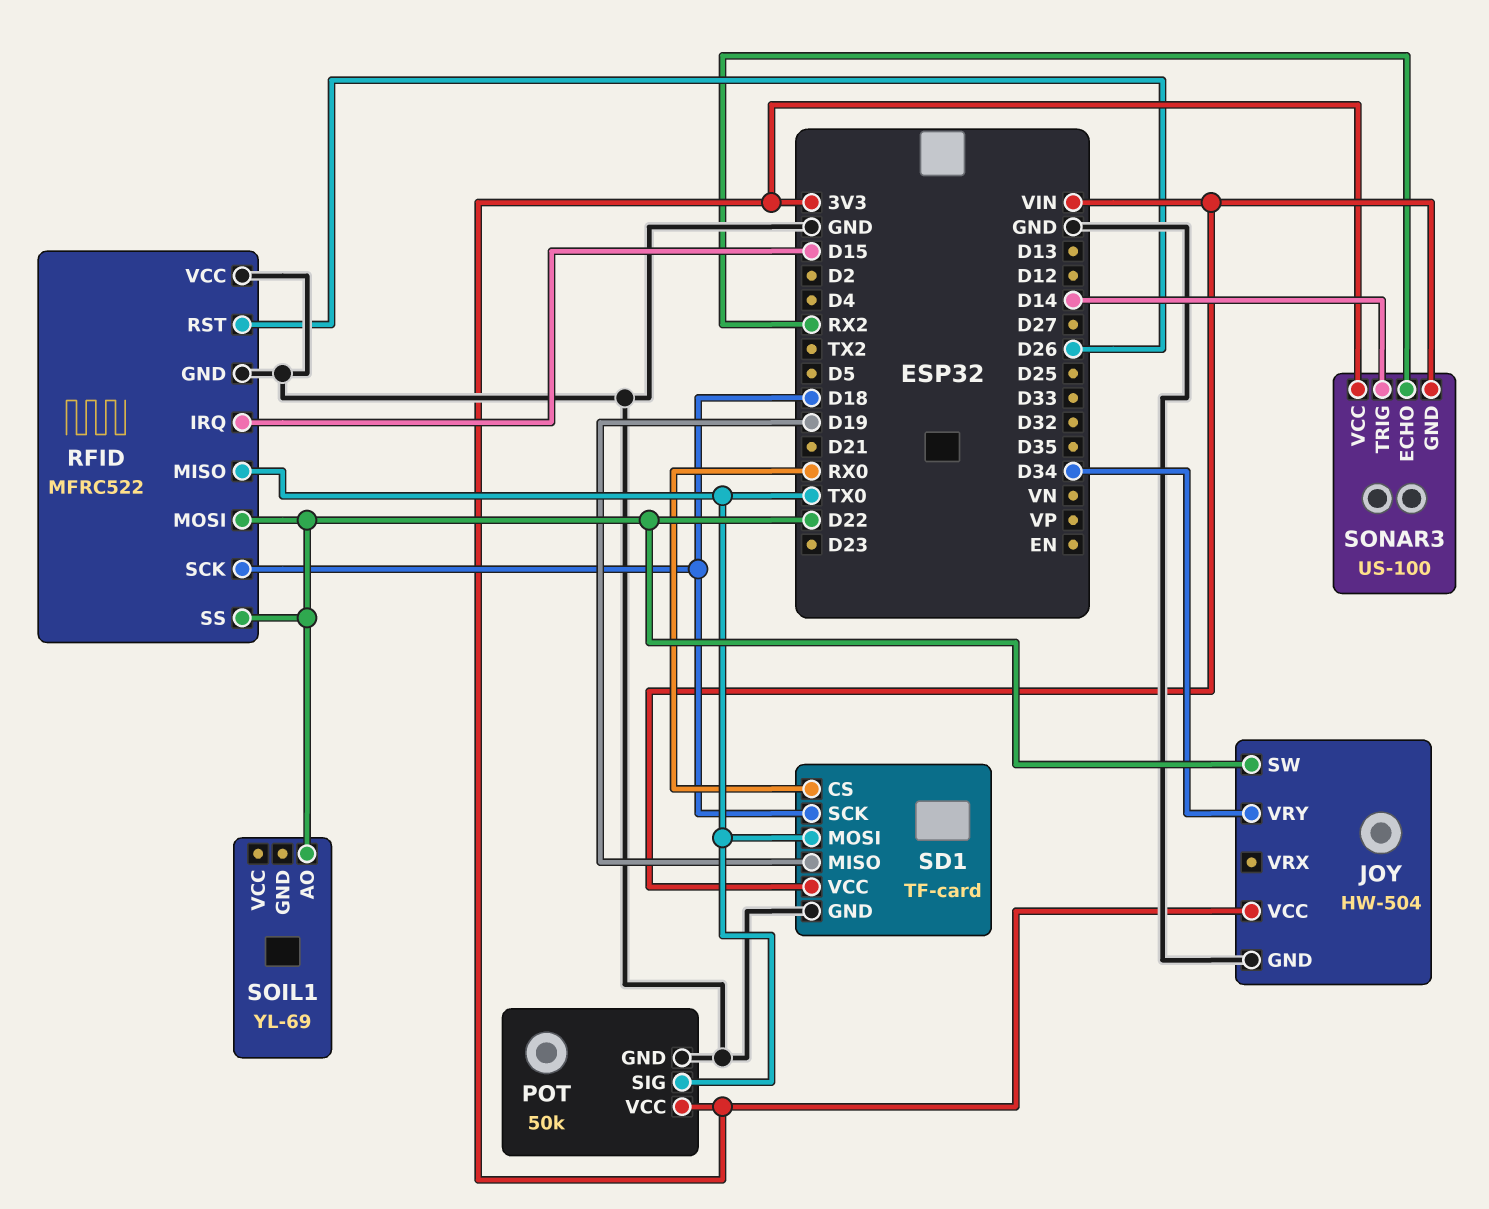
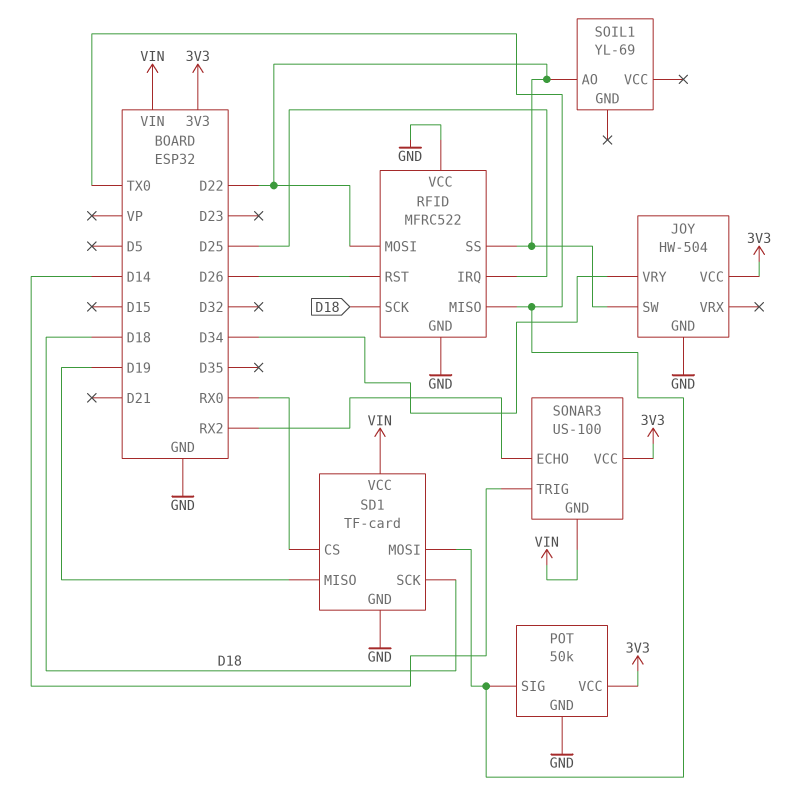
RFID pin IRQ: D15 -> D25

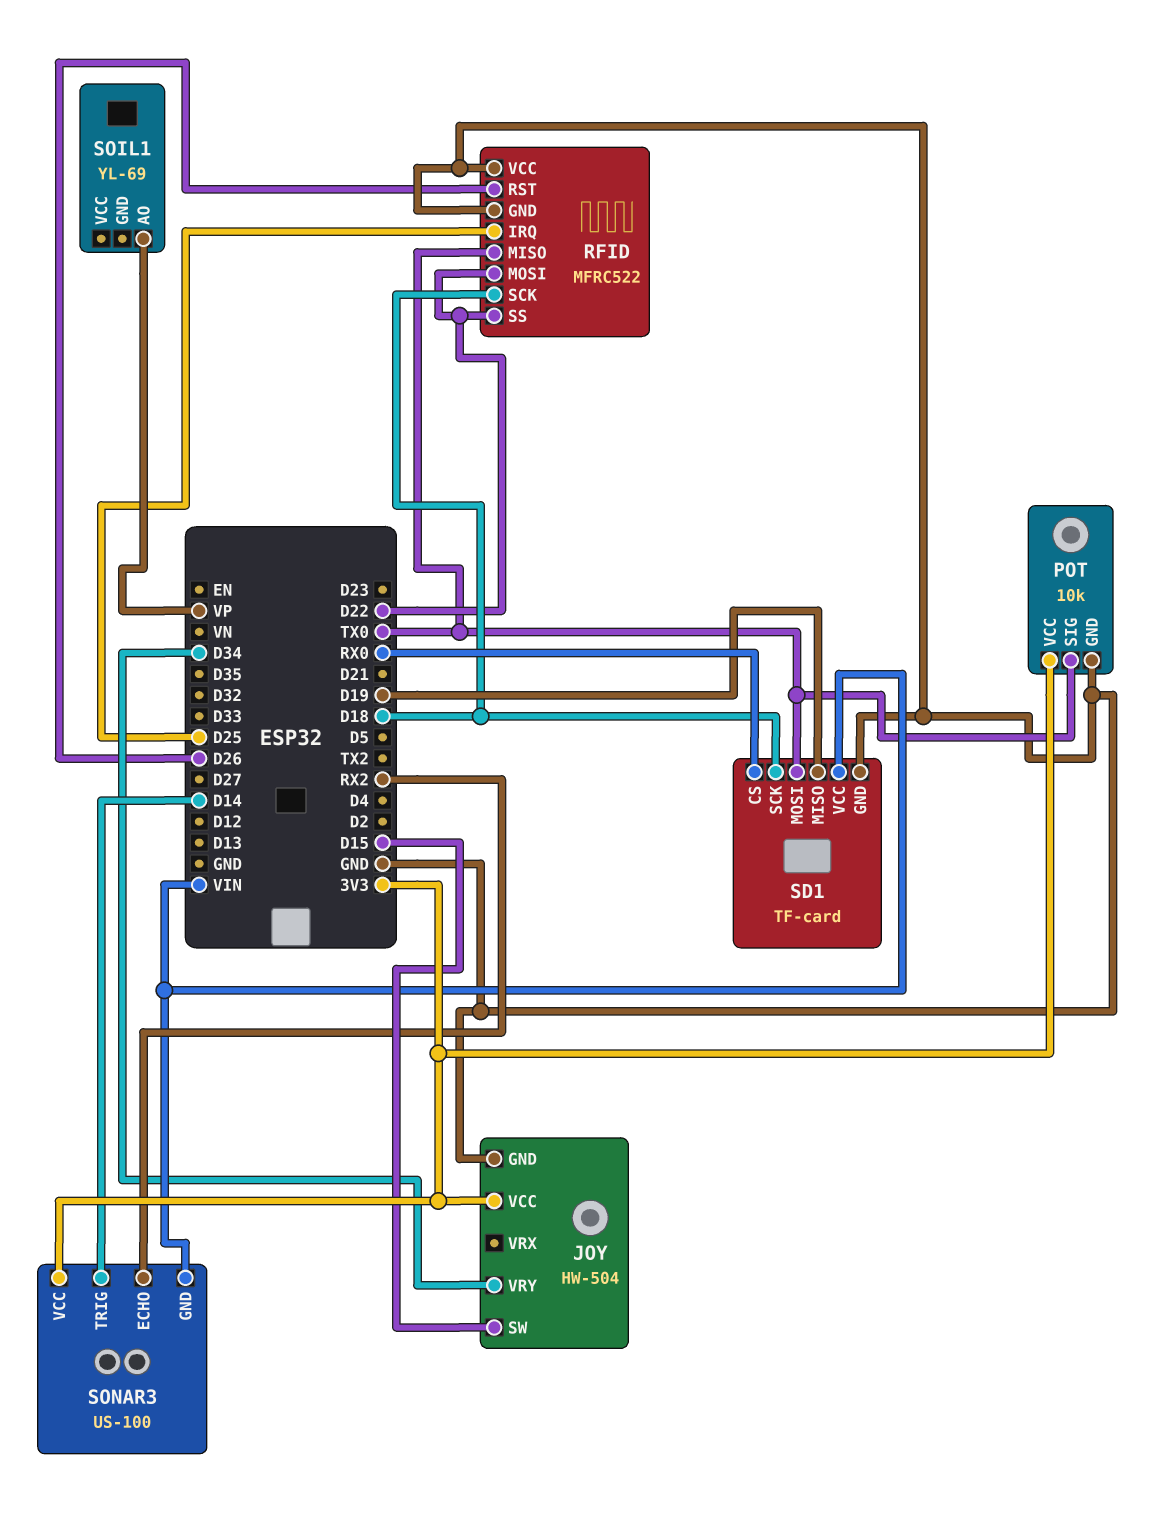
JOY pin SW: D22 -> D15
POT: 50k -> 10k
SOIL1 pin AO: D22 -> VP

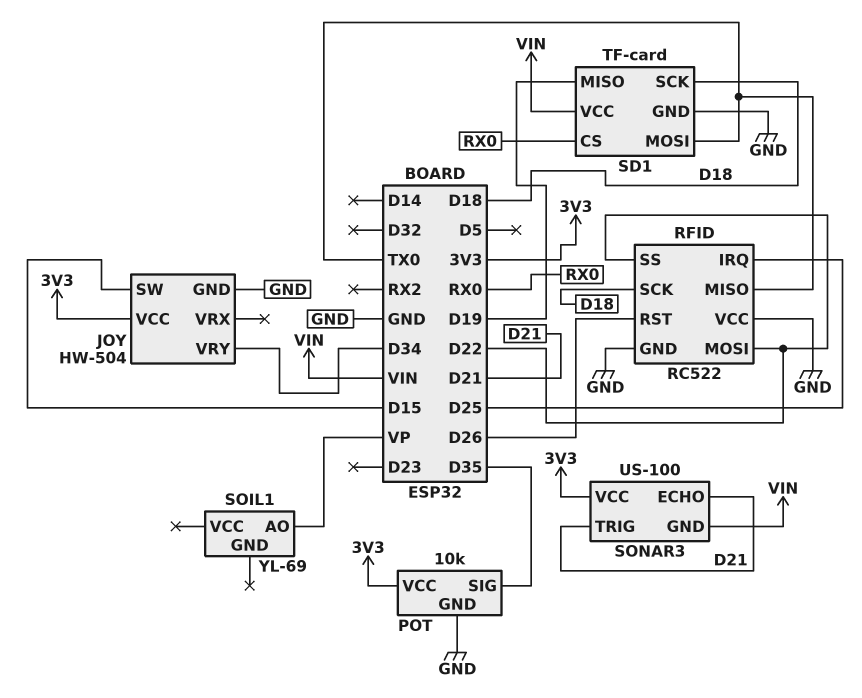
POT pin SIG: TX0 -> D35
RFID: MFRC522 -> RC522
SONAR3 pin ECHO: RX2 -> D21
SONAR3 pin TRIG: D14 -> D21

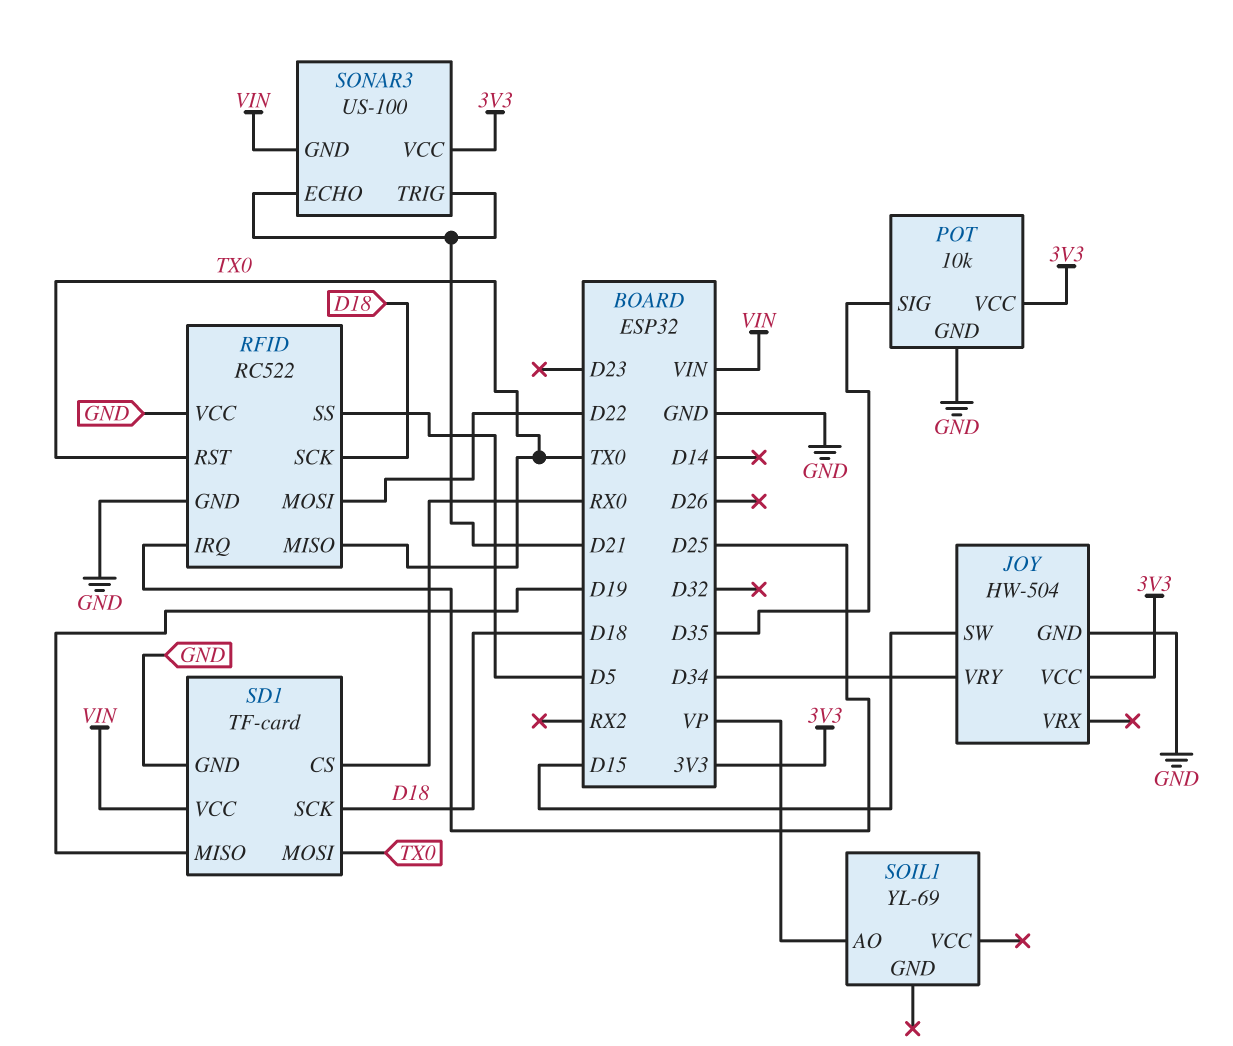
RFID pin RST: D26 -> TX0
RFID pin SS: D22 -> D5

